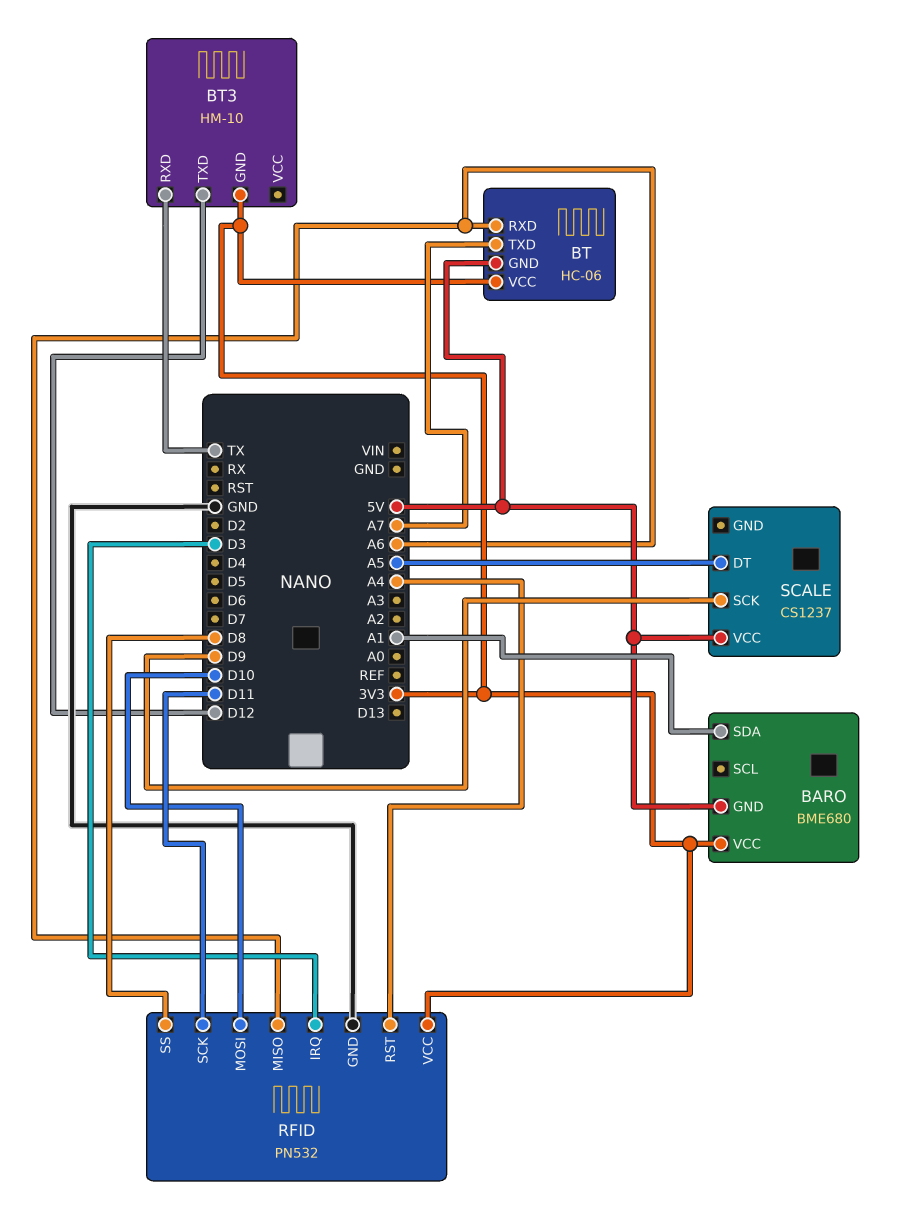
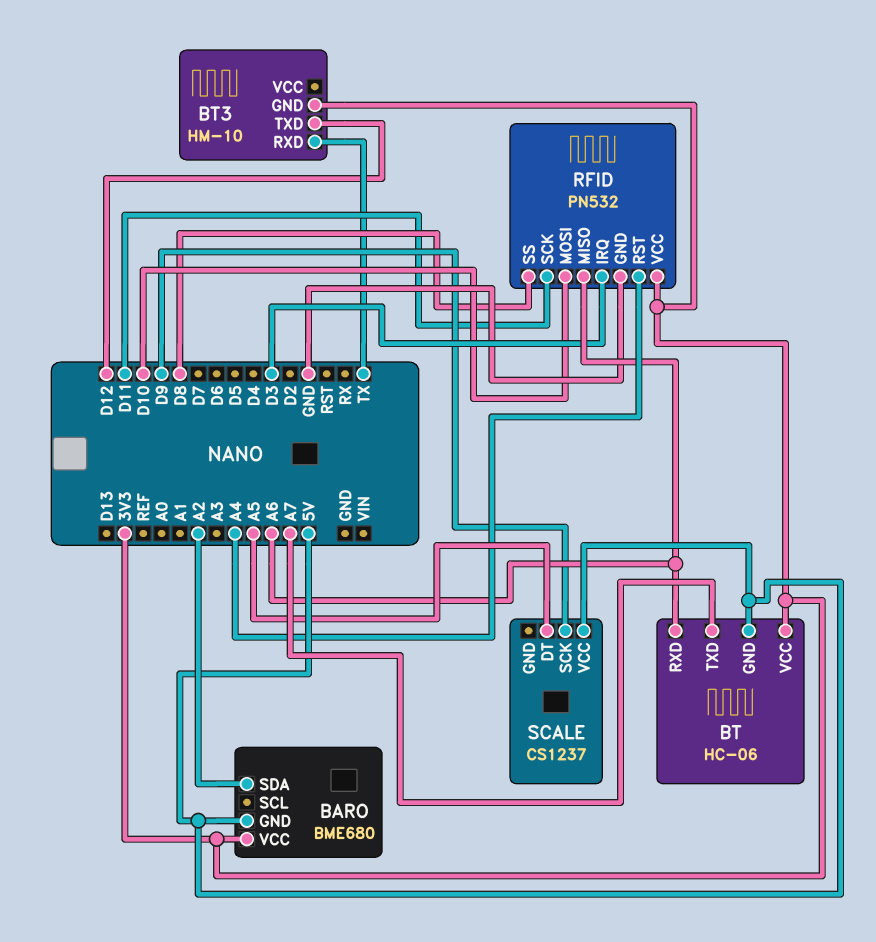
BARO pin SDA: A1 -> A2

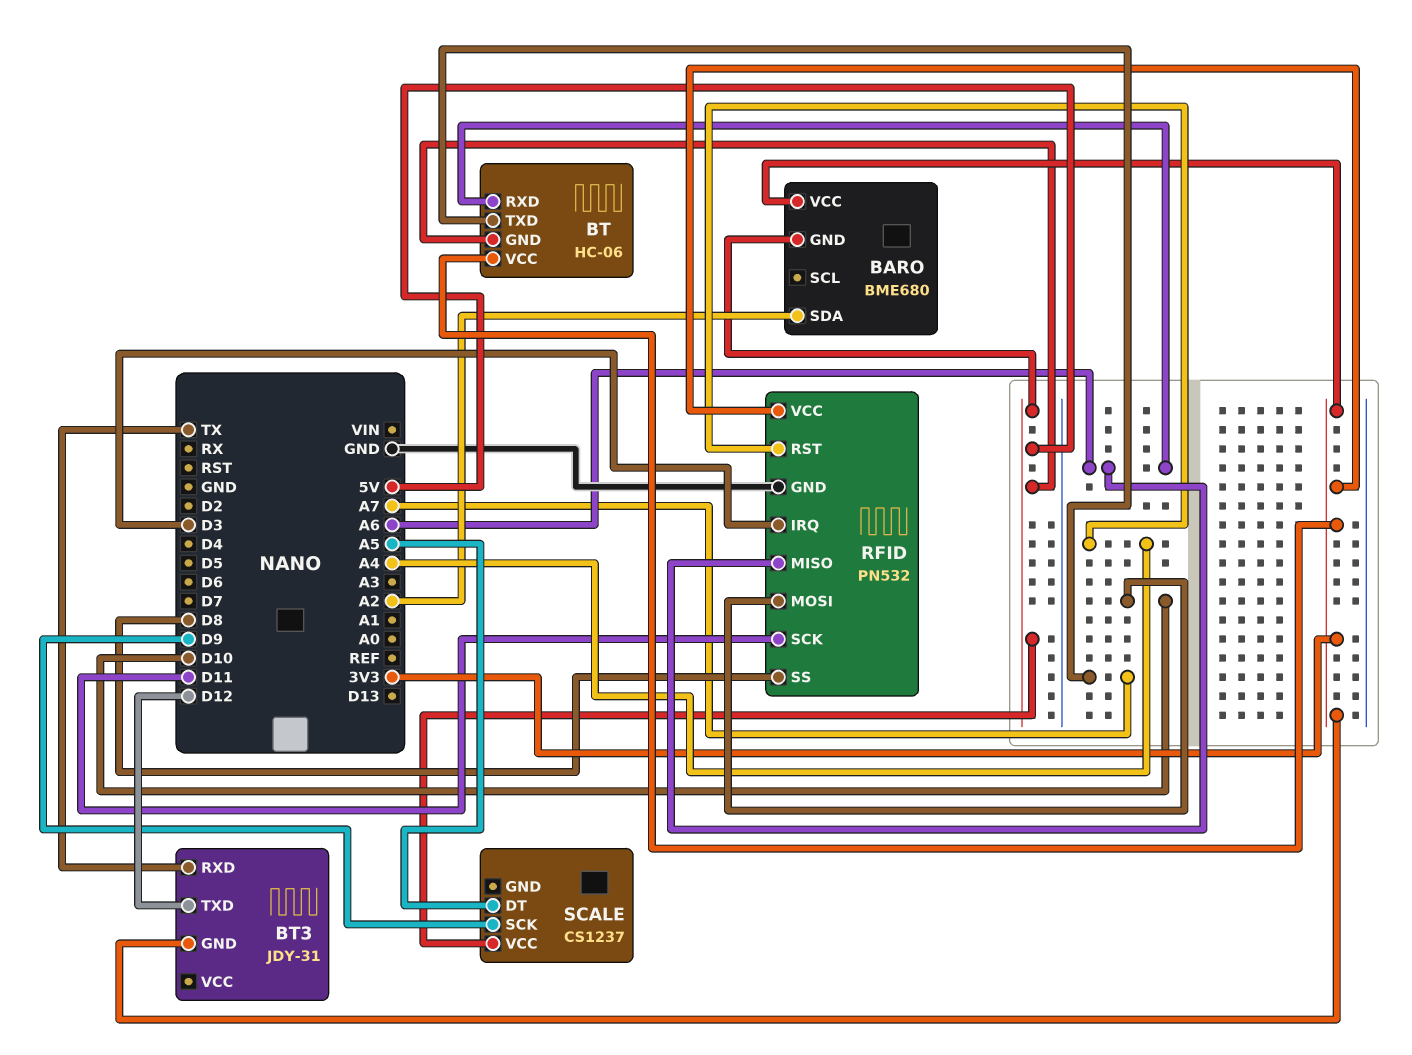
BT3: HM-10 -> JDY-31

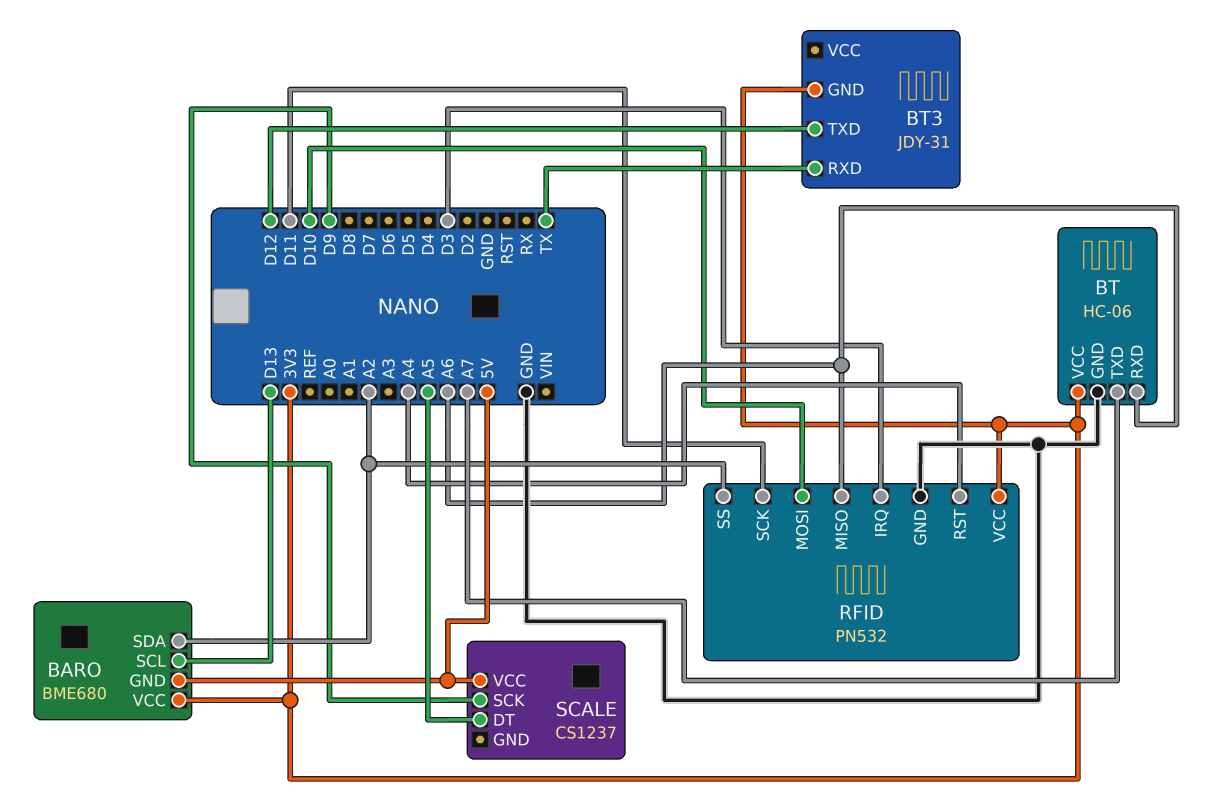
BARO pin SCL: none -> D13
BT pin GND: 5V -> GND
RFID pin SS: D8 -> A2

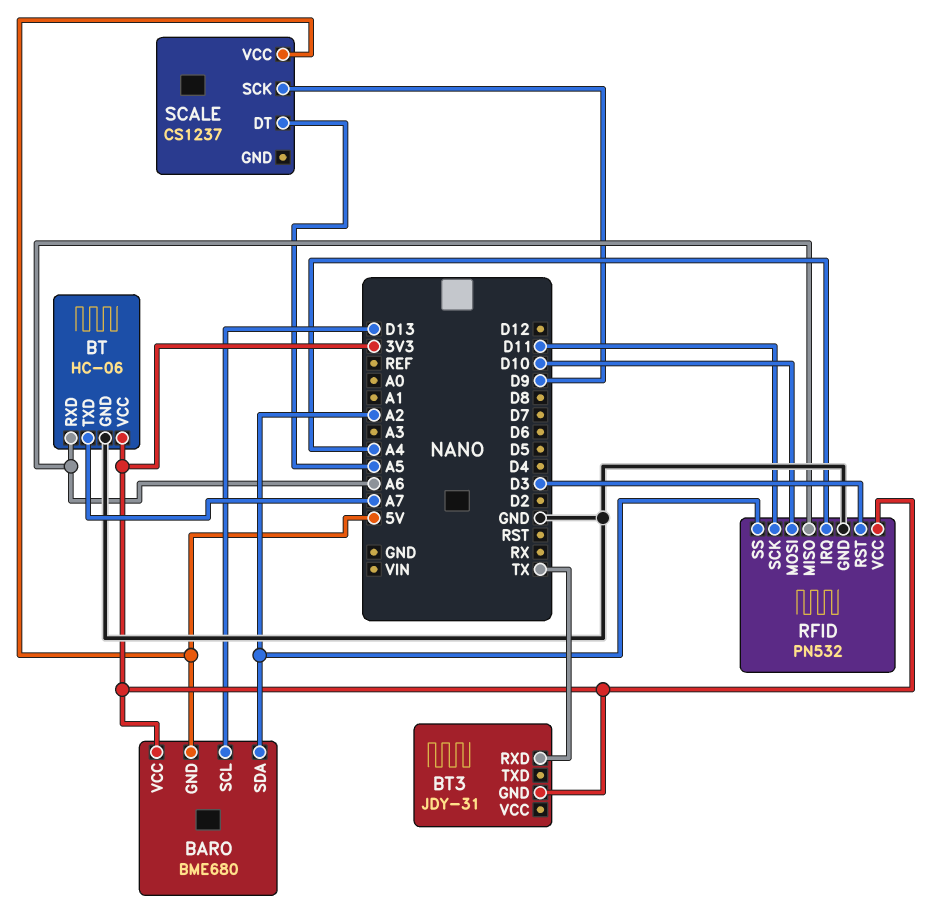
BT3 pin TXD: D12 -> none
RFID pin IRQ: D3 -> A4
RFID pin RST: A4 -> D3

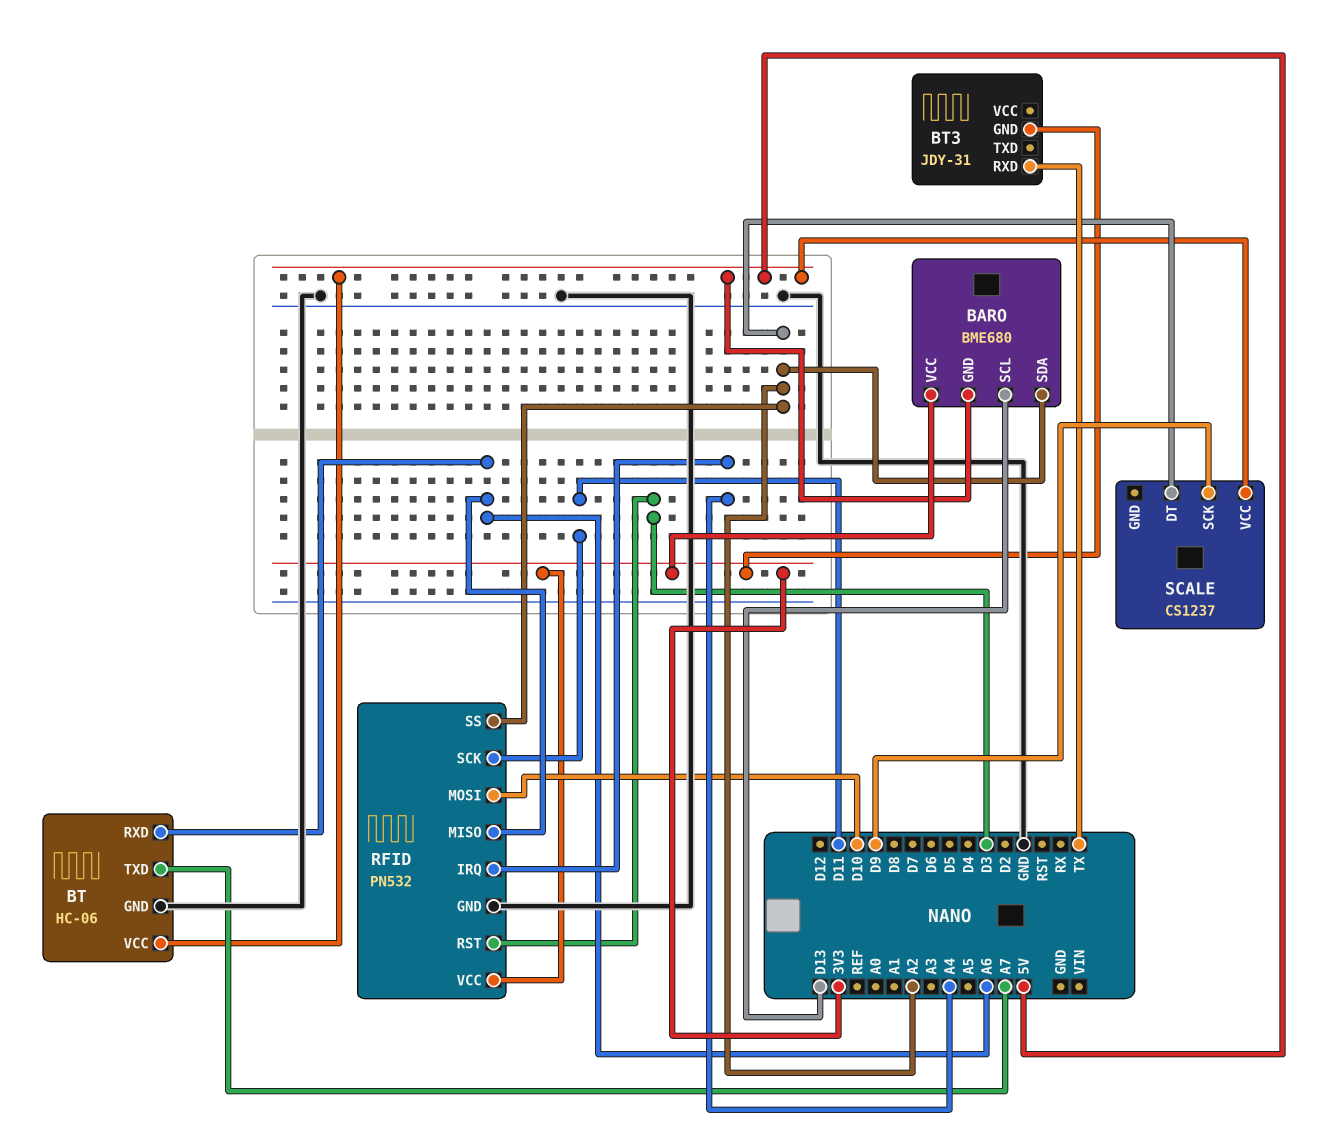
BT pin VCC: 3V3 -> 5V
SCALE pin DT: A5 -> A2

